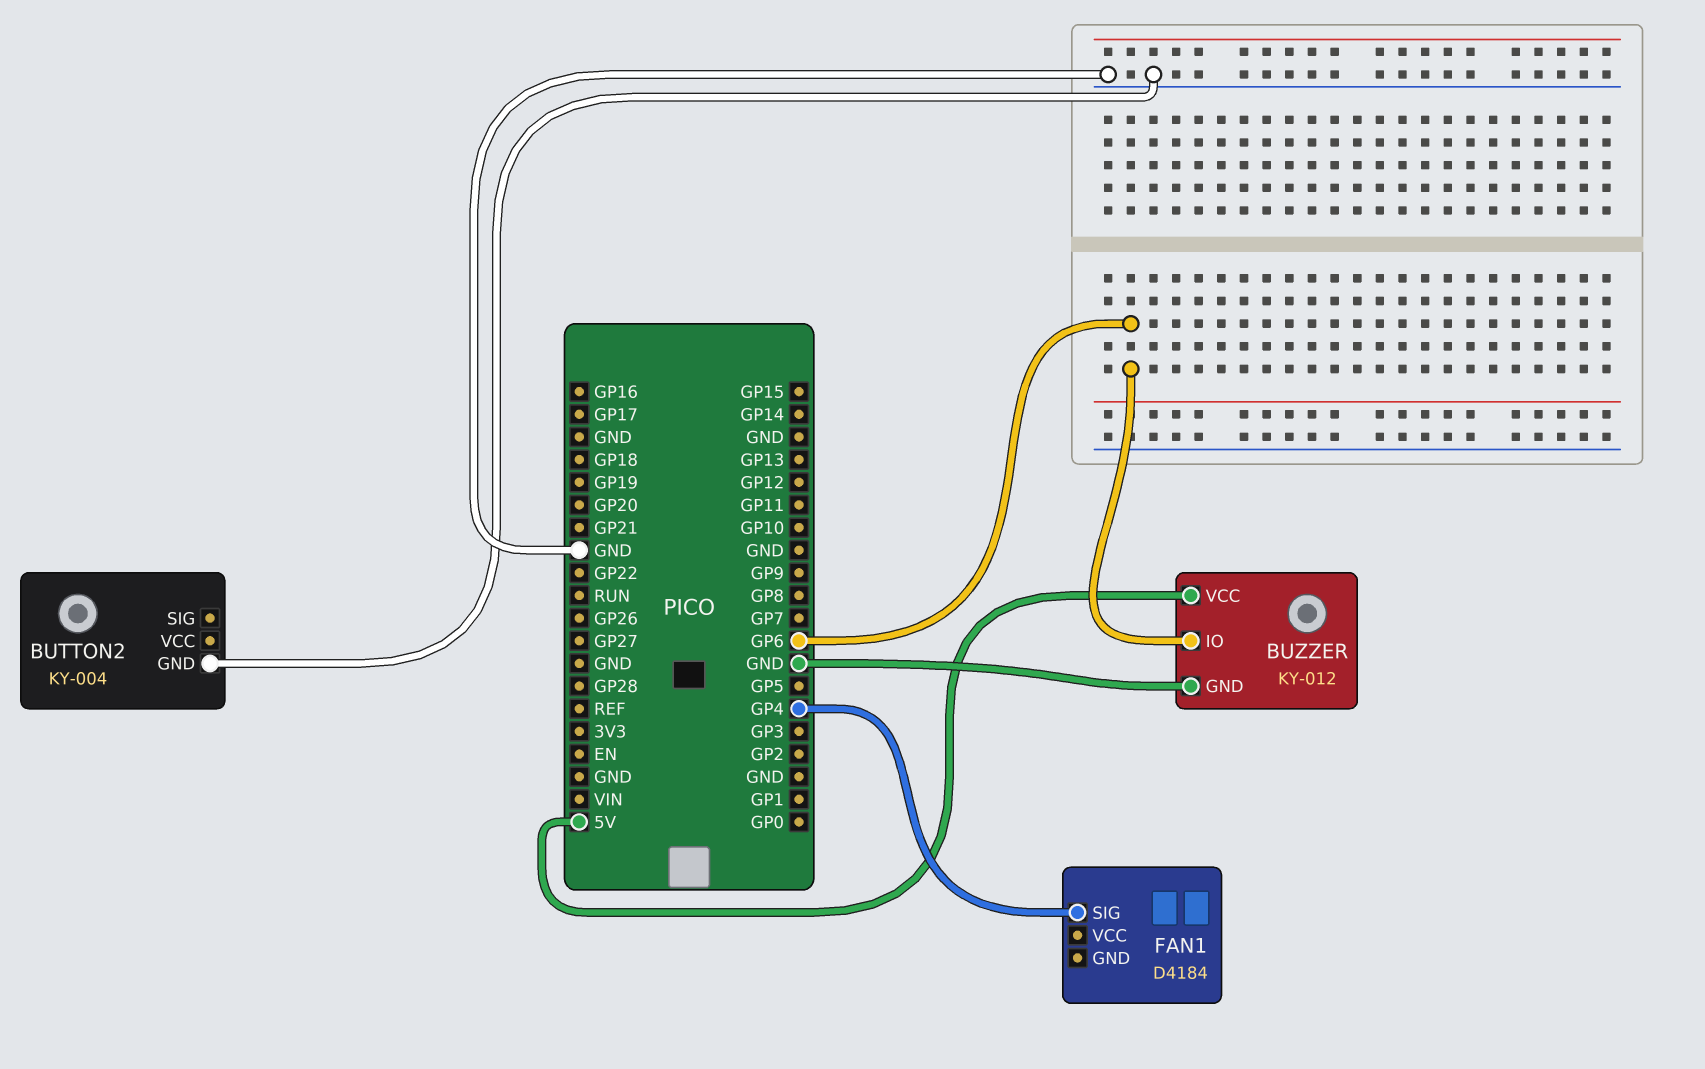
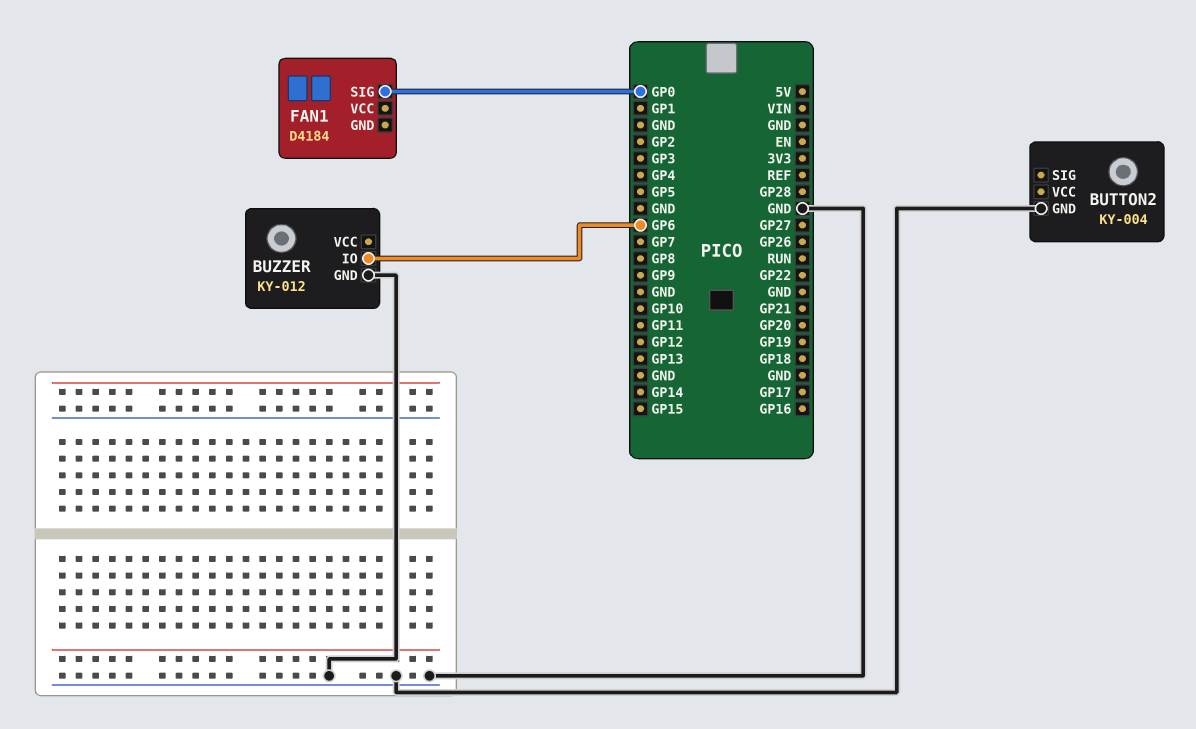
BUZZER pin VCC: 5V -> none
FAN1 pin SIG: GP4 -> GP0

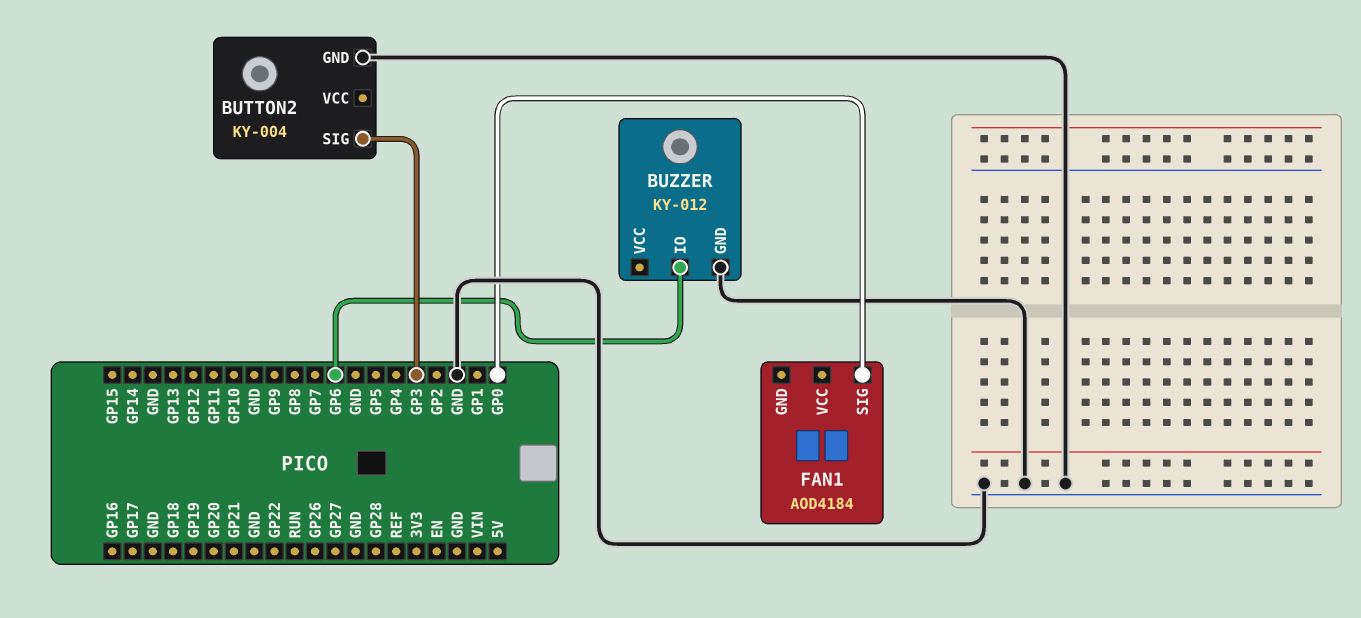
BUTTON2 pin SIG: none -> GP3
FAN1: D4184 -> AOD4184

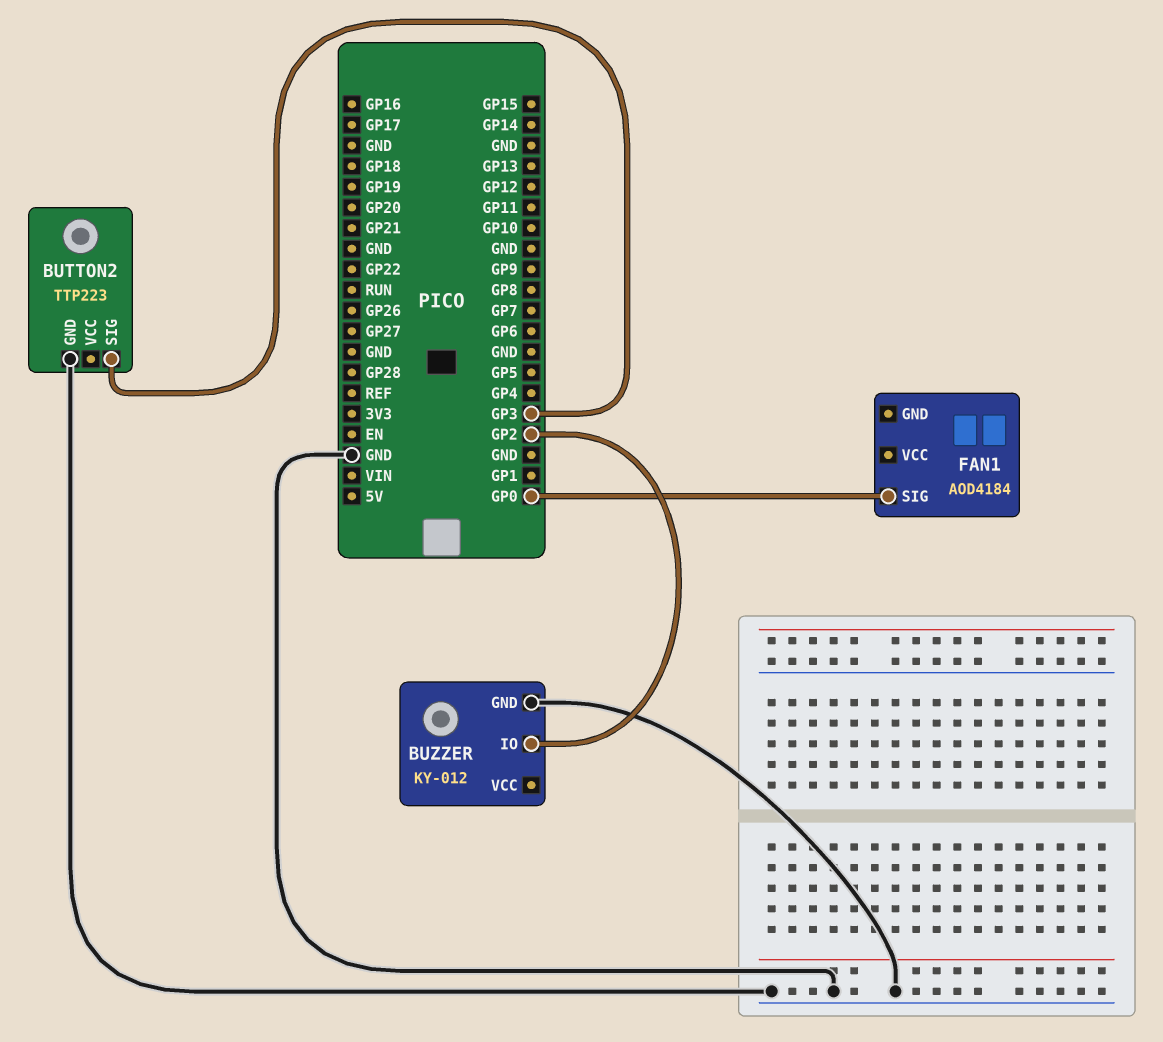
BUTTON2: KY-004 -> TTP223
BUZZER pin IO: GP6 -> GP2

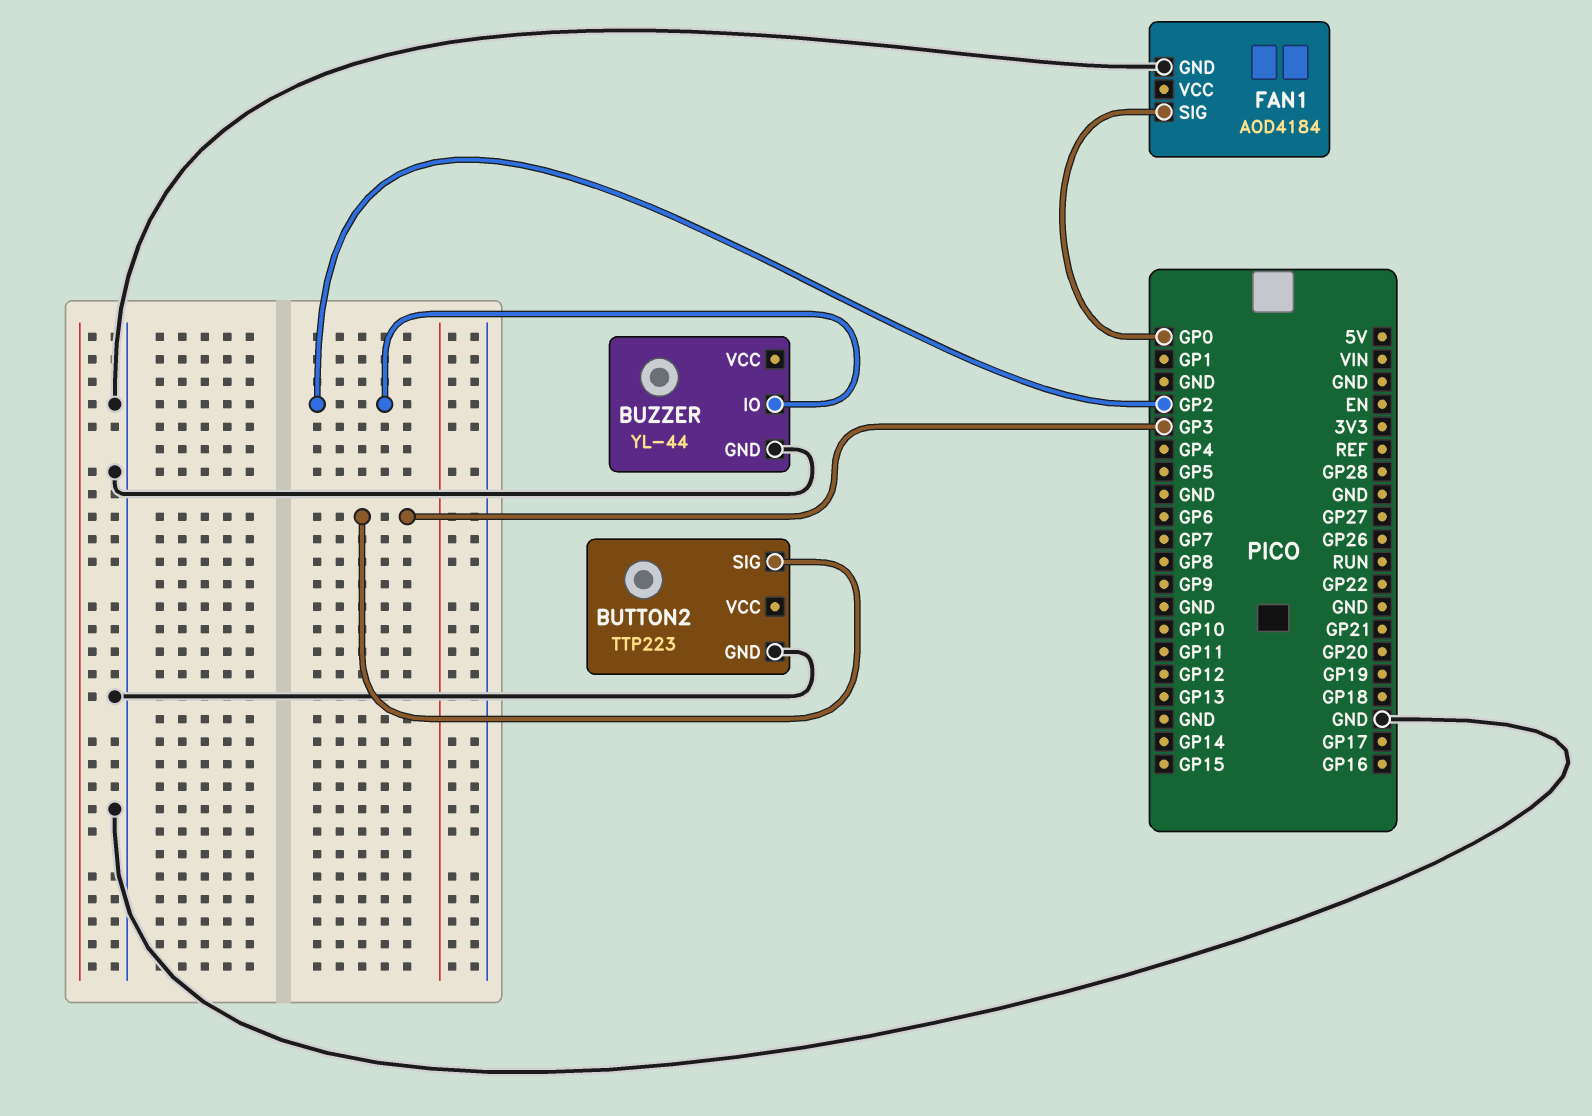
BUZZER: KY-012 -> YL-44
FAN1 pin GND: none -> GND

